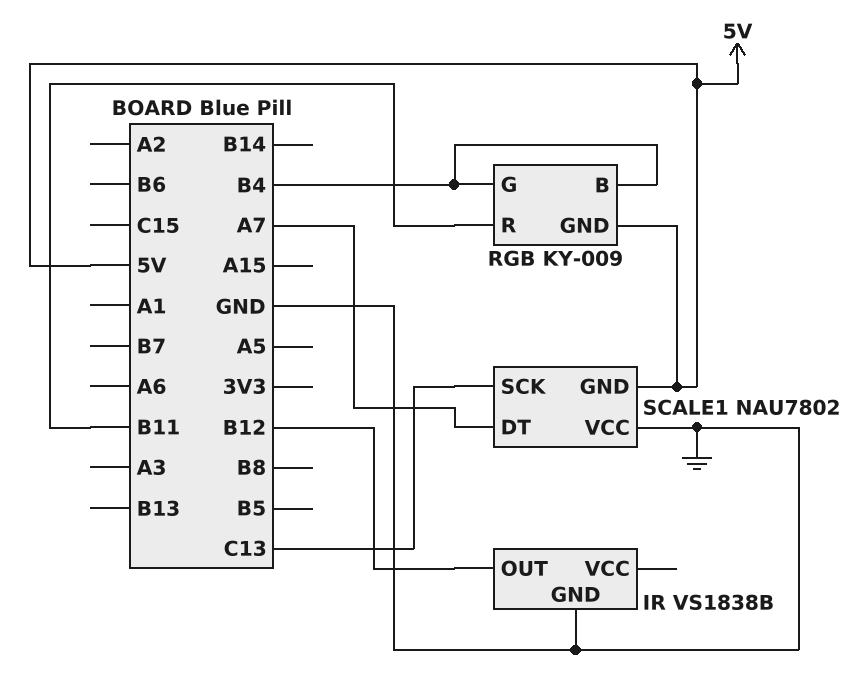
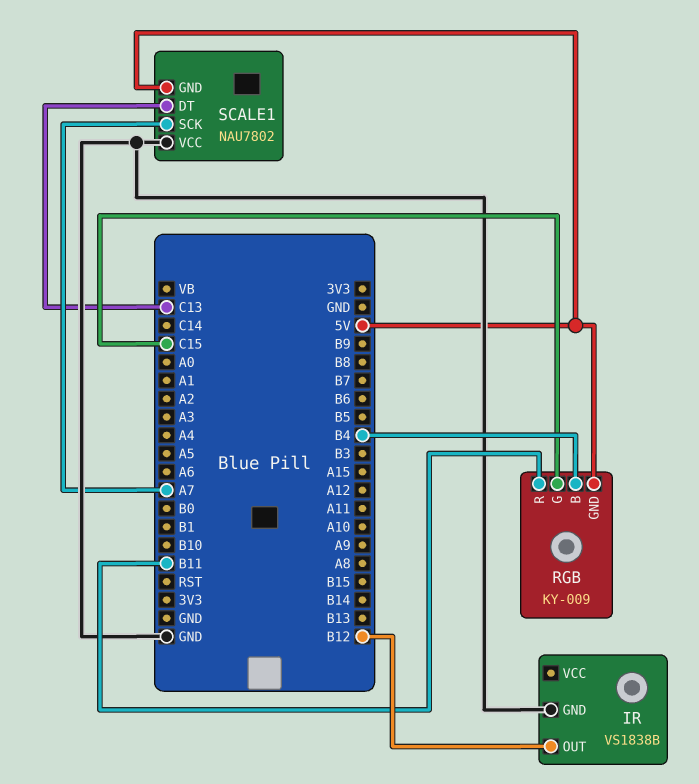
RGB pin G: B4 -> C15
SCALE1 pin DT: A7 -> C13
SCALE1 pin SCK: C13 -> A7

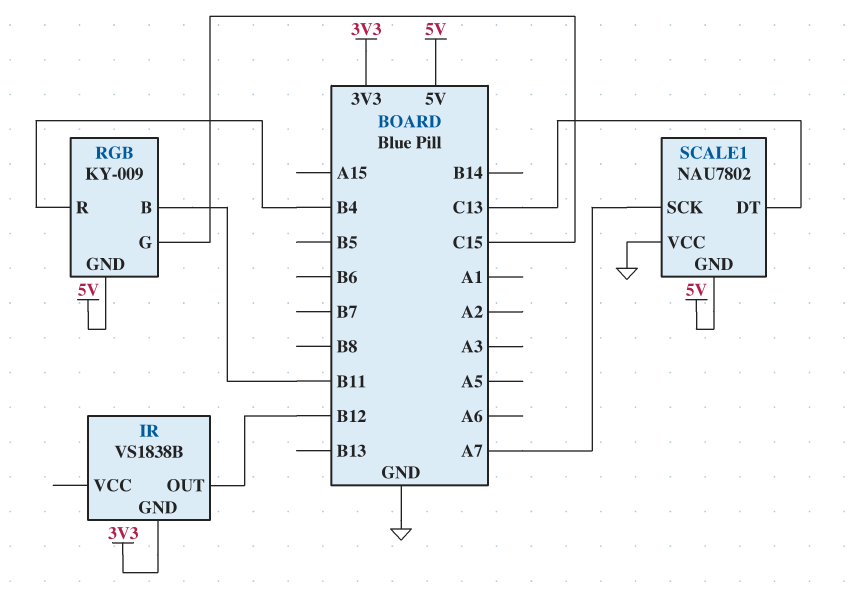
IR pin GND: GND -> 3V3
RGB pin B: B4 -> B11
RGB pin R: B11 -> B4

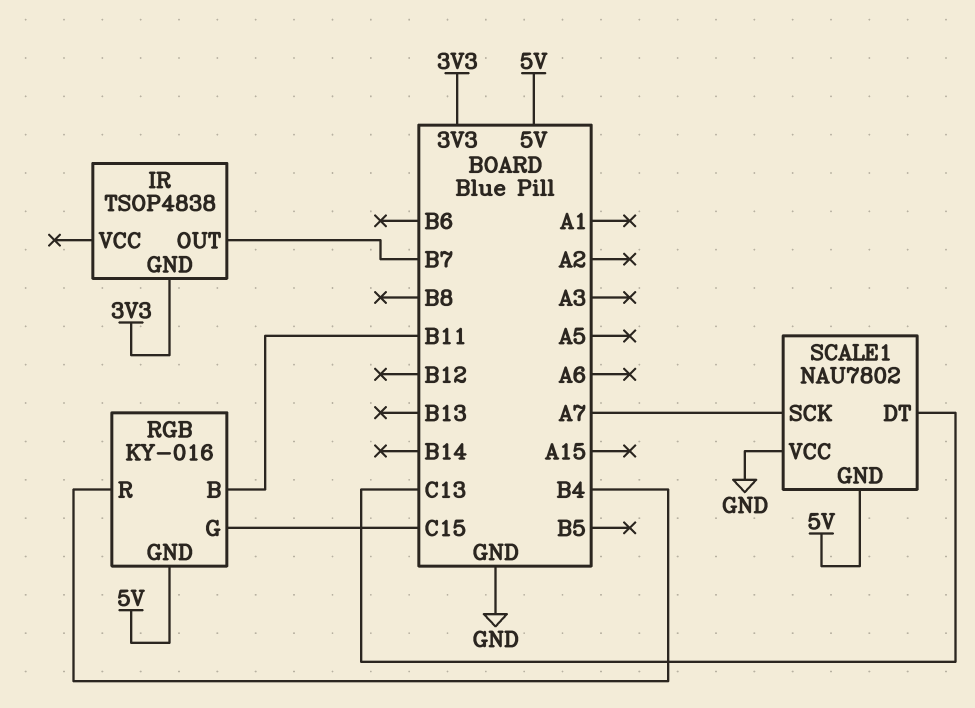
IR: VS1838B -> TSOP4838
IR pin OUT: B12 -> B7
RGB: KY-009 -> KY-016

